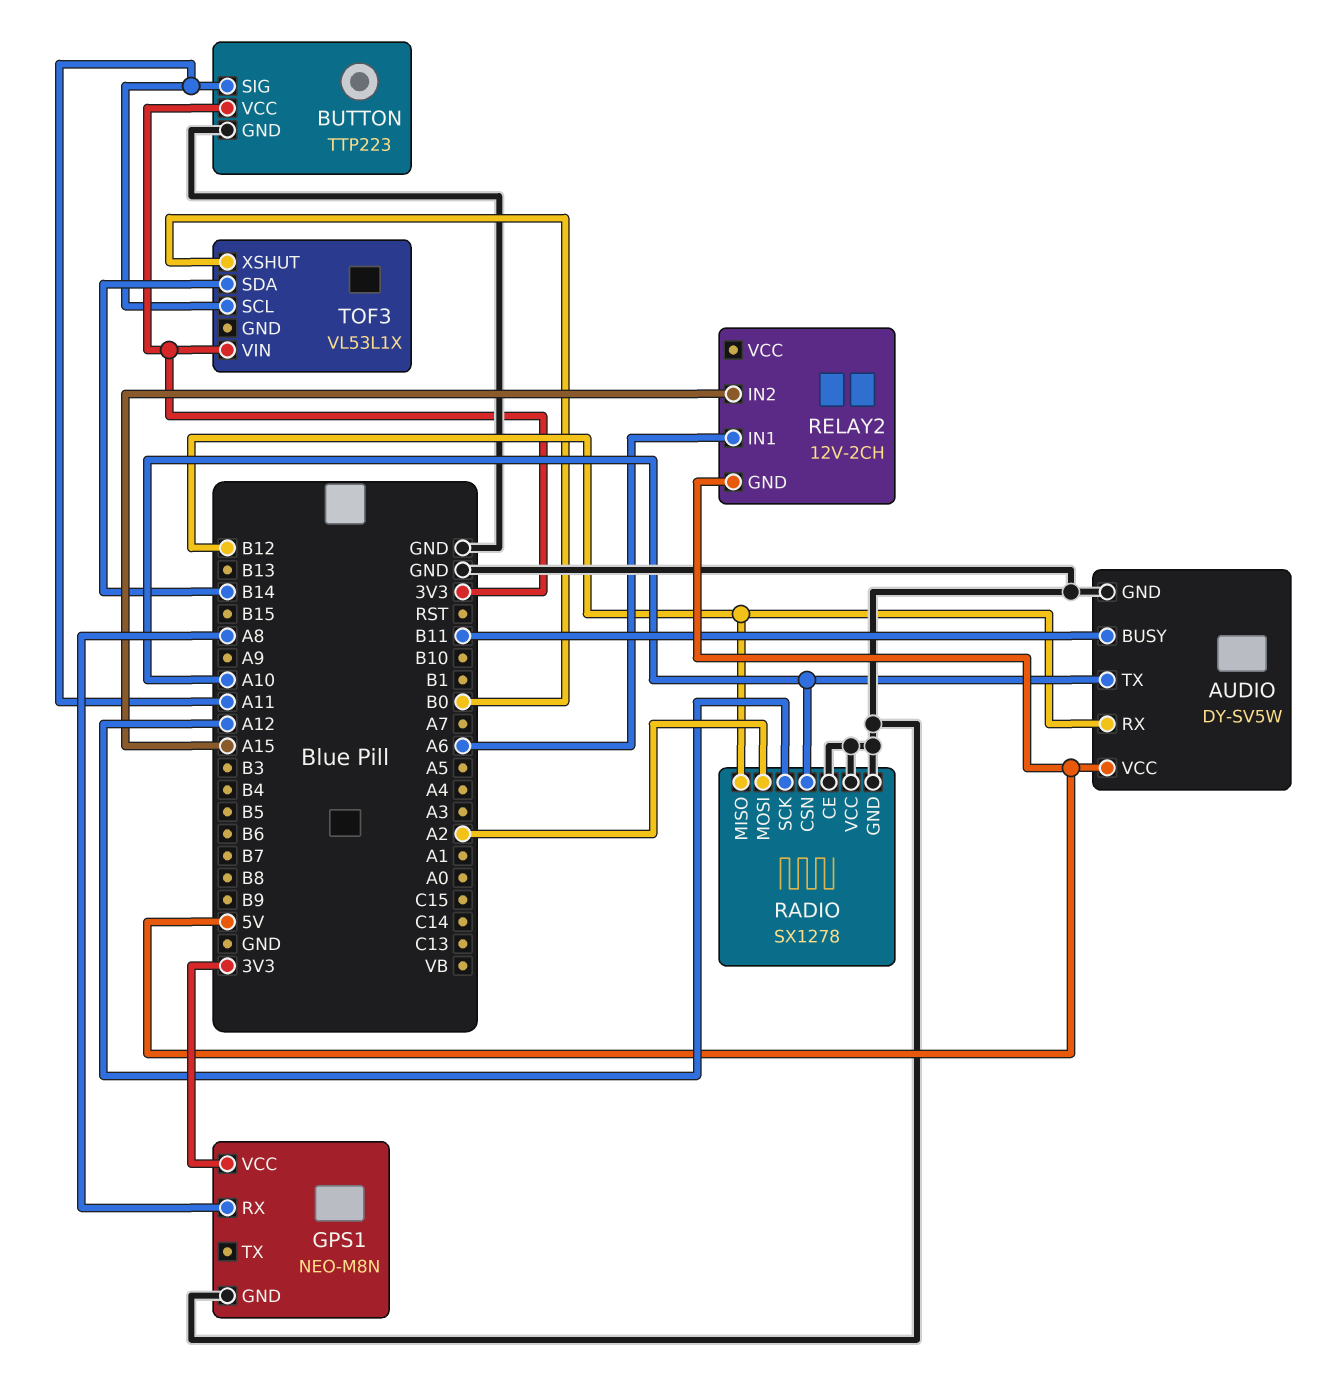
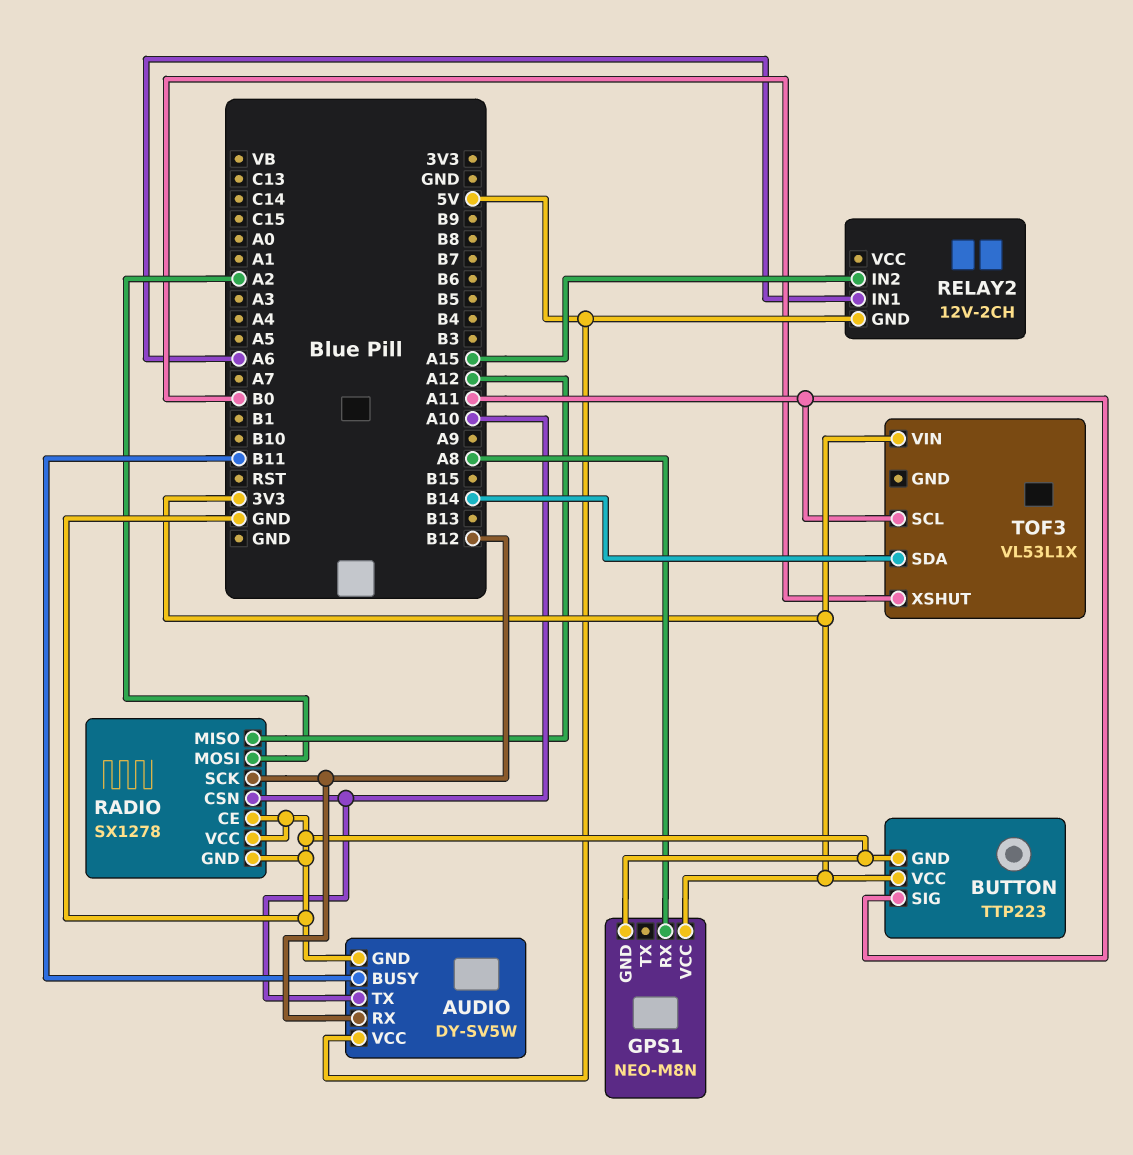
RADIO pin MISO: B12 -> A12
RADIO pin SCK: A12 -> B12

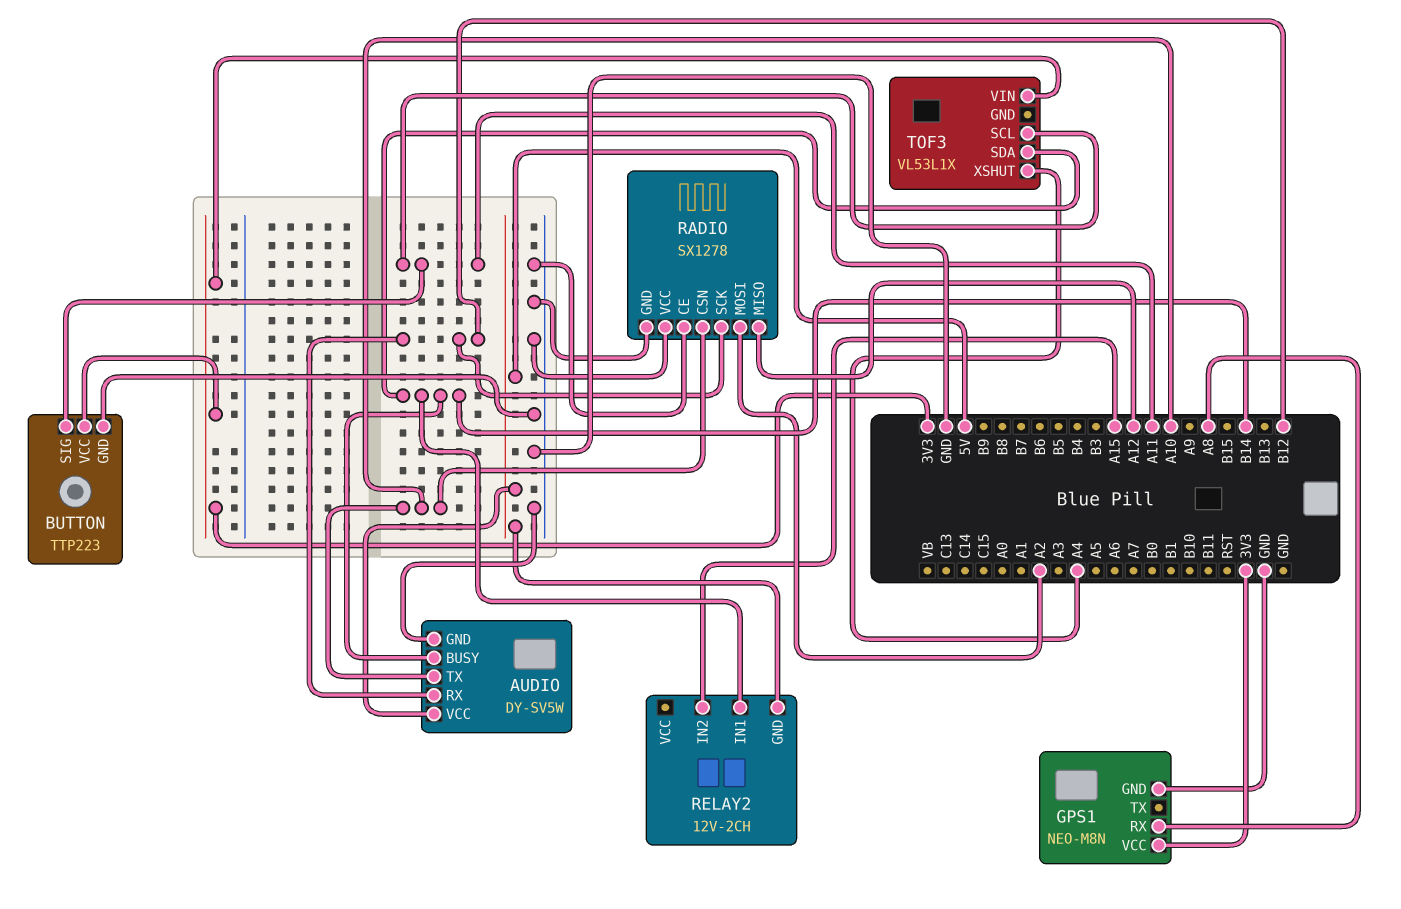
AUDIO pin BUSY: B11 -> B14
RELAY2 pin IN1: A6 -> B14
TOF3 pin XSHUT: B0 -> A4

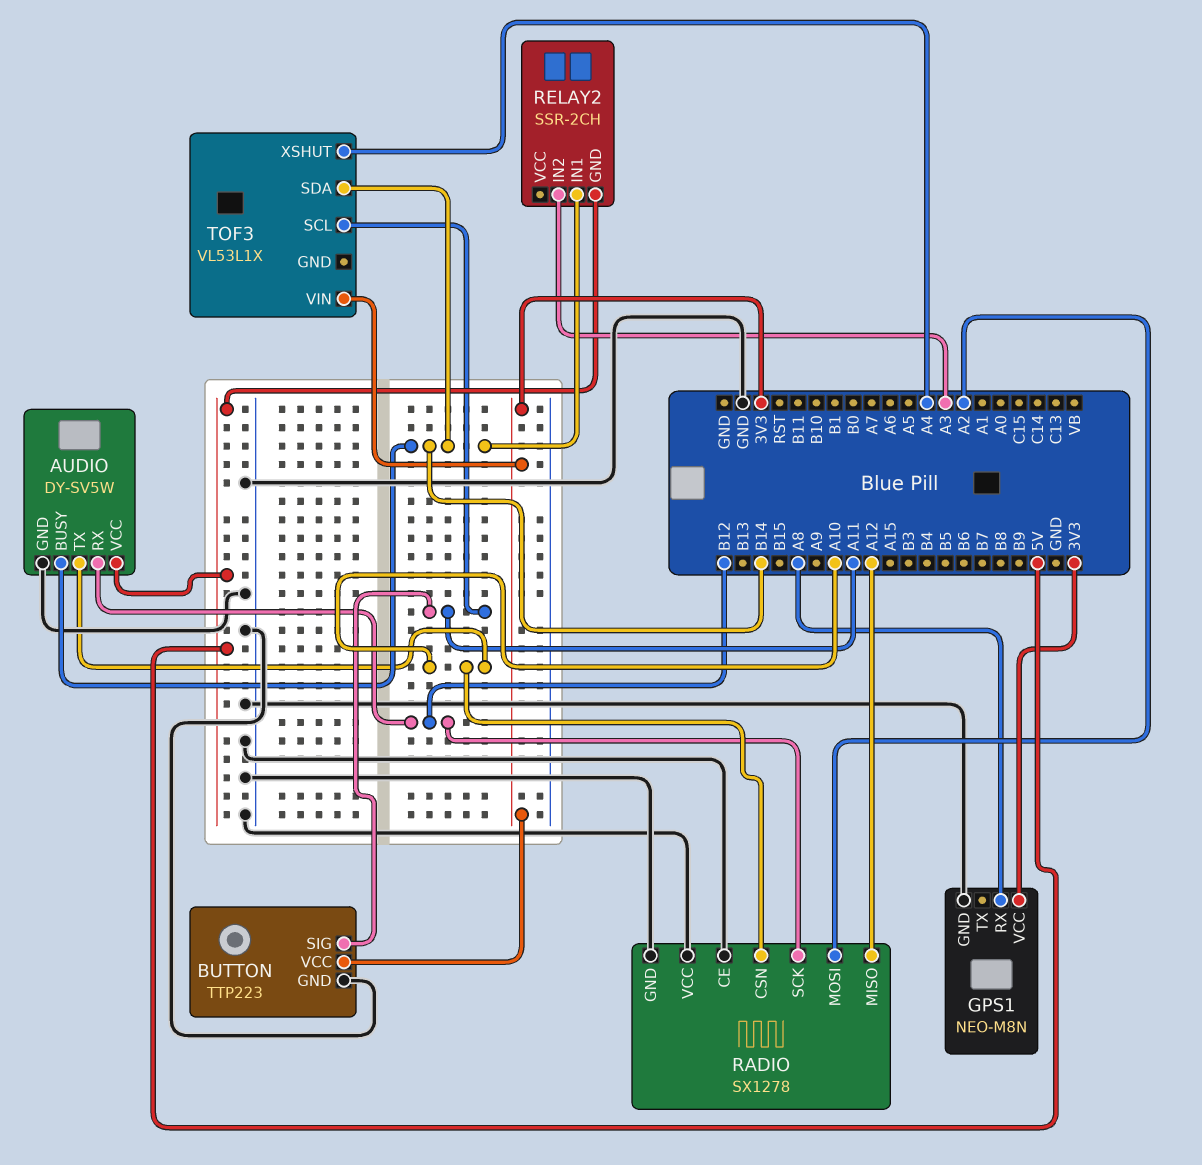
RELAY2: 12V-2CH -> SSR-2CH
RELAY2 pin IN2: A15 -> A3

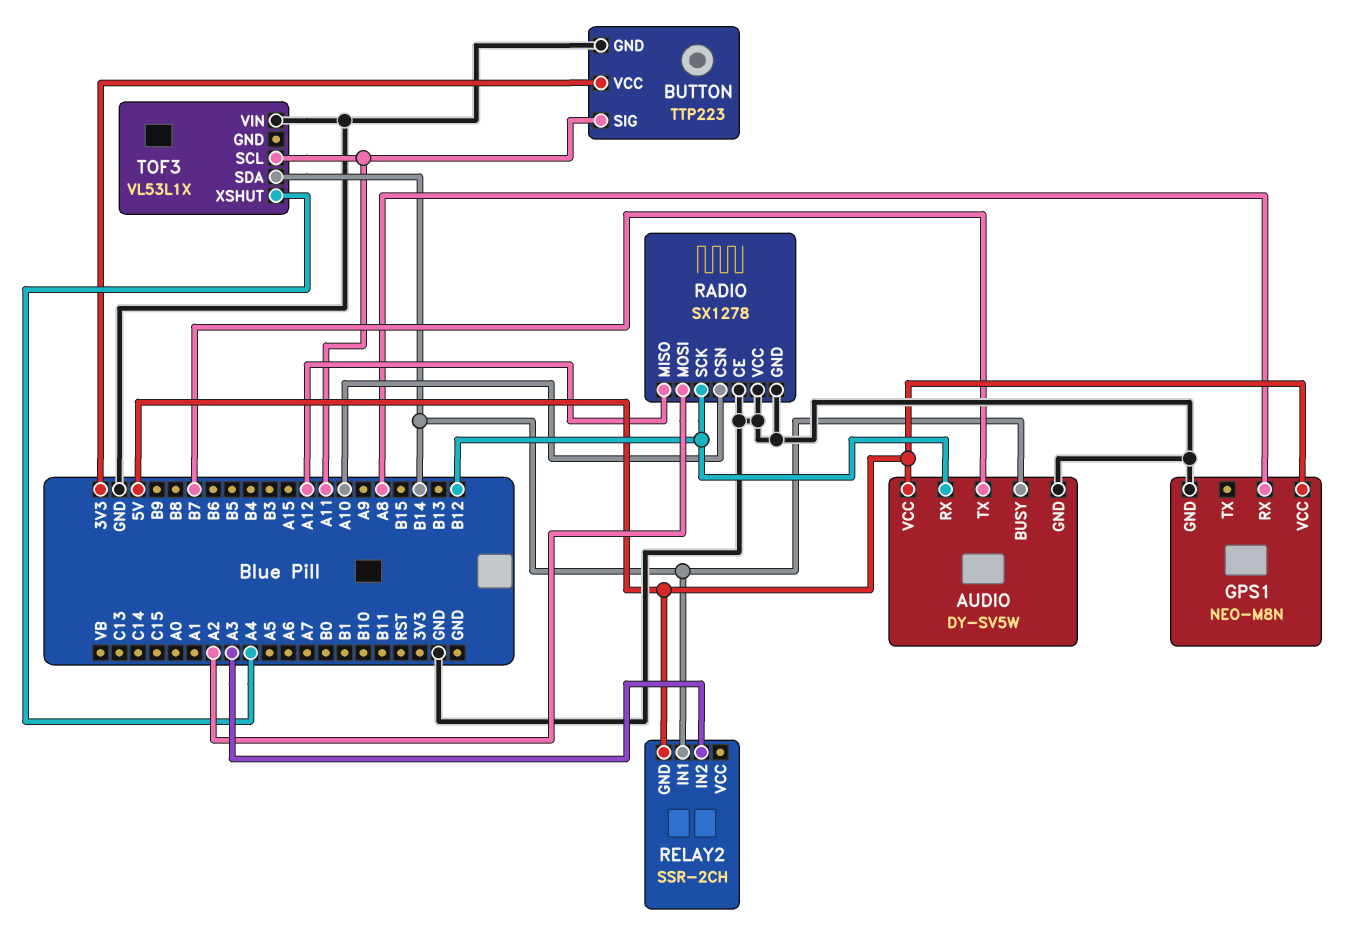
AUDIO pin TX: A10 -> B7
GPS1 pin VCC: 3V3 -> 5V
TOF3 pin VIN: 3V3 -> GND

